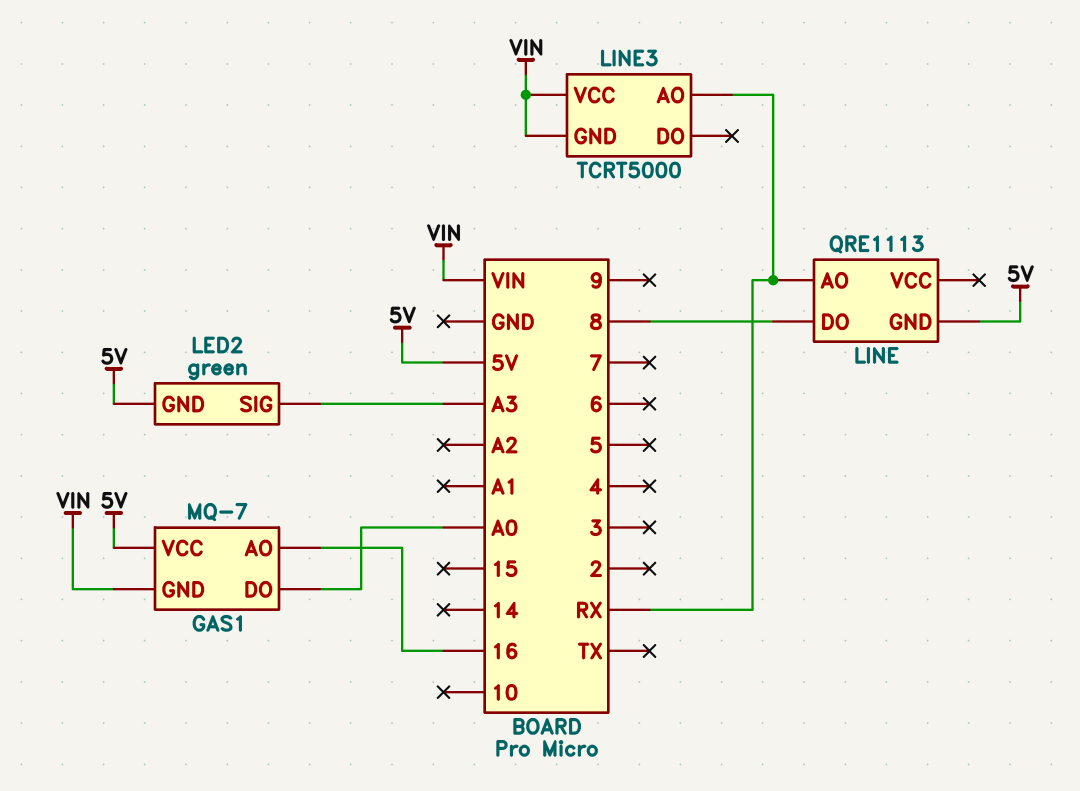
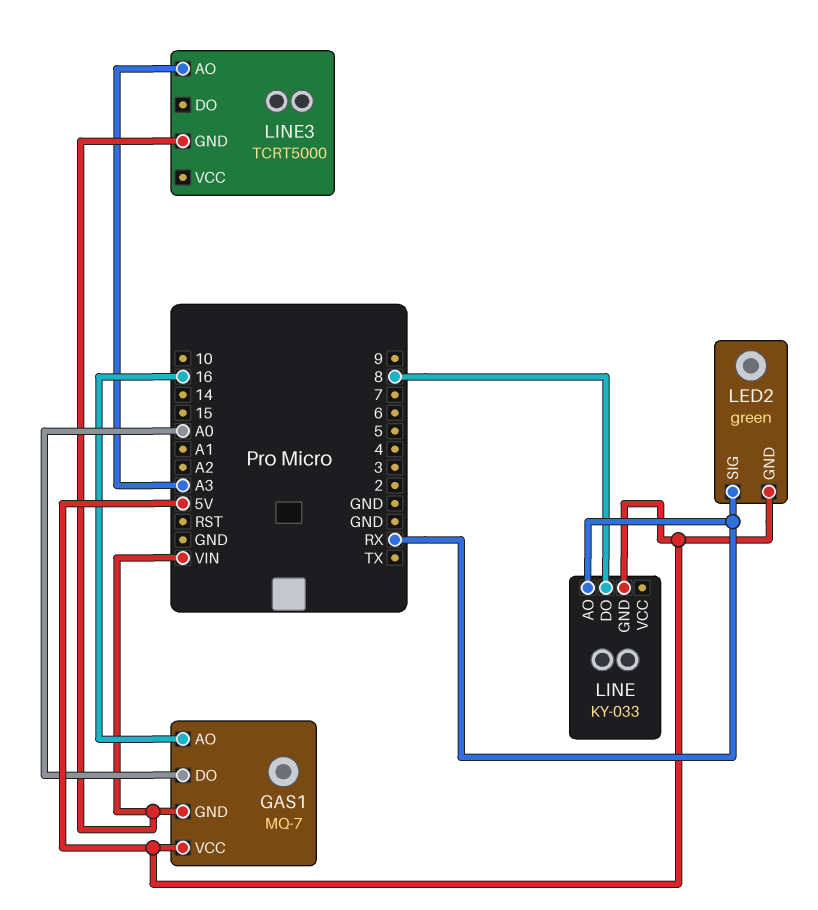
LED2 pin SIG: A3 -> RX
LINE: QRE1113 -> KY-033
LINE3 pin AO: RX -> A3
LINE3 pin VCC: VIN -> none

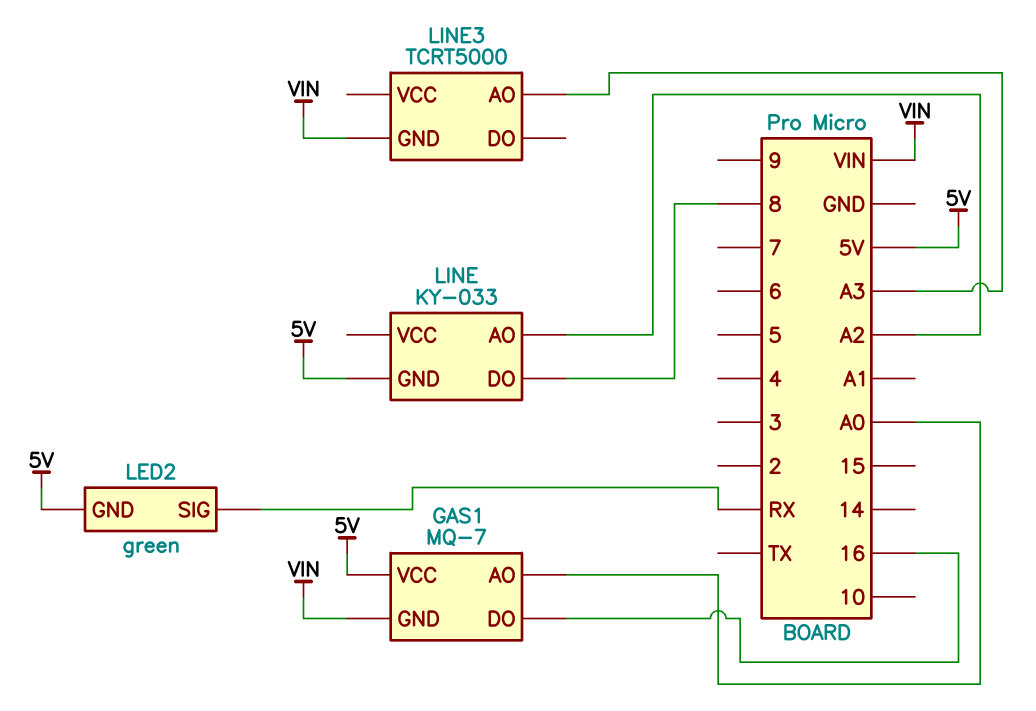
GAS1 pin AO: 16 -> A0
GAS1 pin DO: A0 -> 16
LINE pin AO: RX -> A2

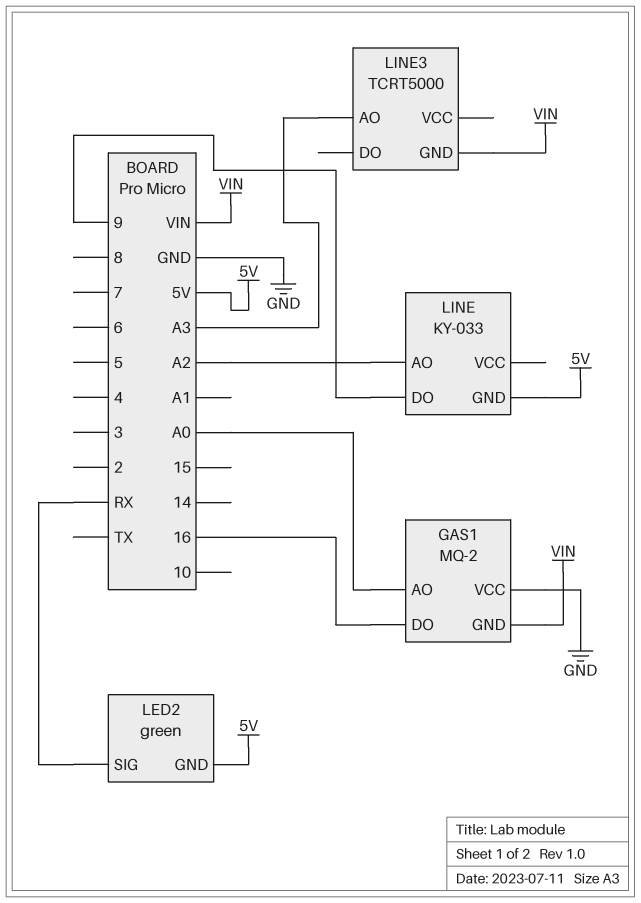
GAS1: MQ-7 -> MQ-2
GAS1 pin VCC: 5V -> GND
LINE pin DO: 8 -> 9

